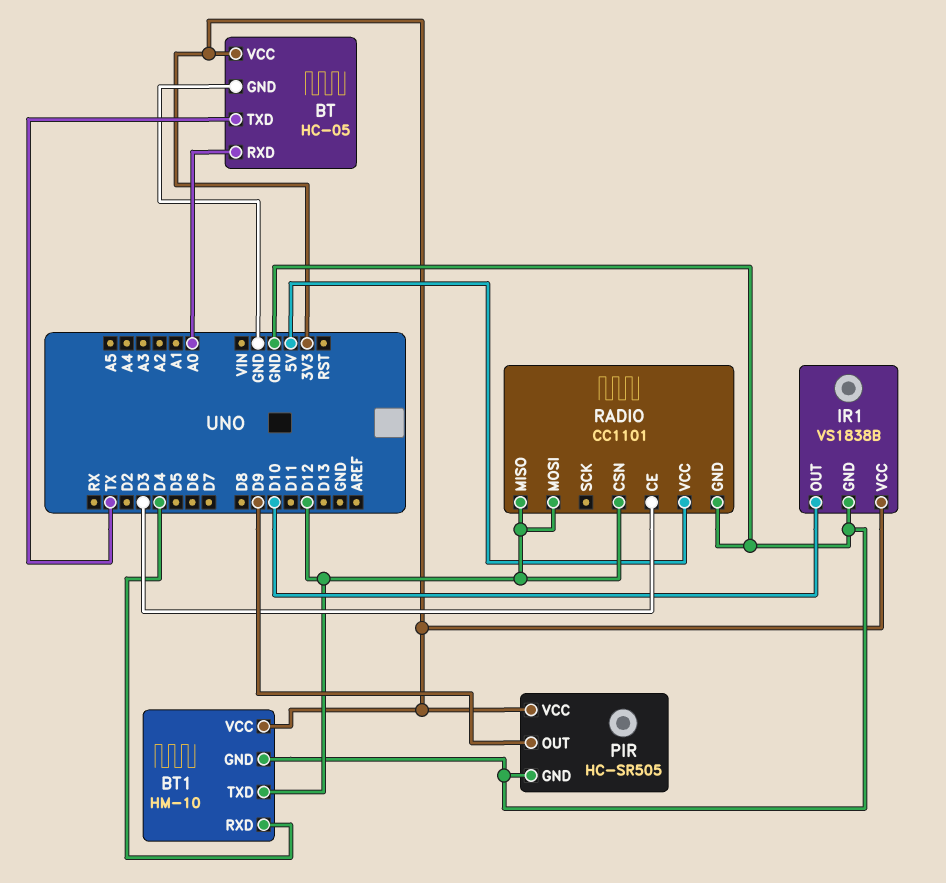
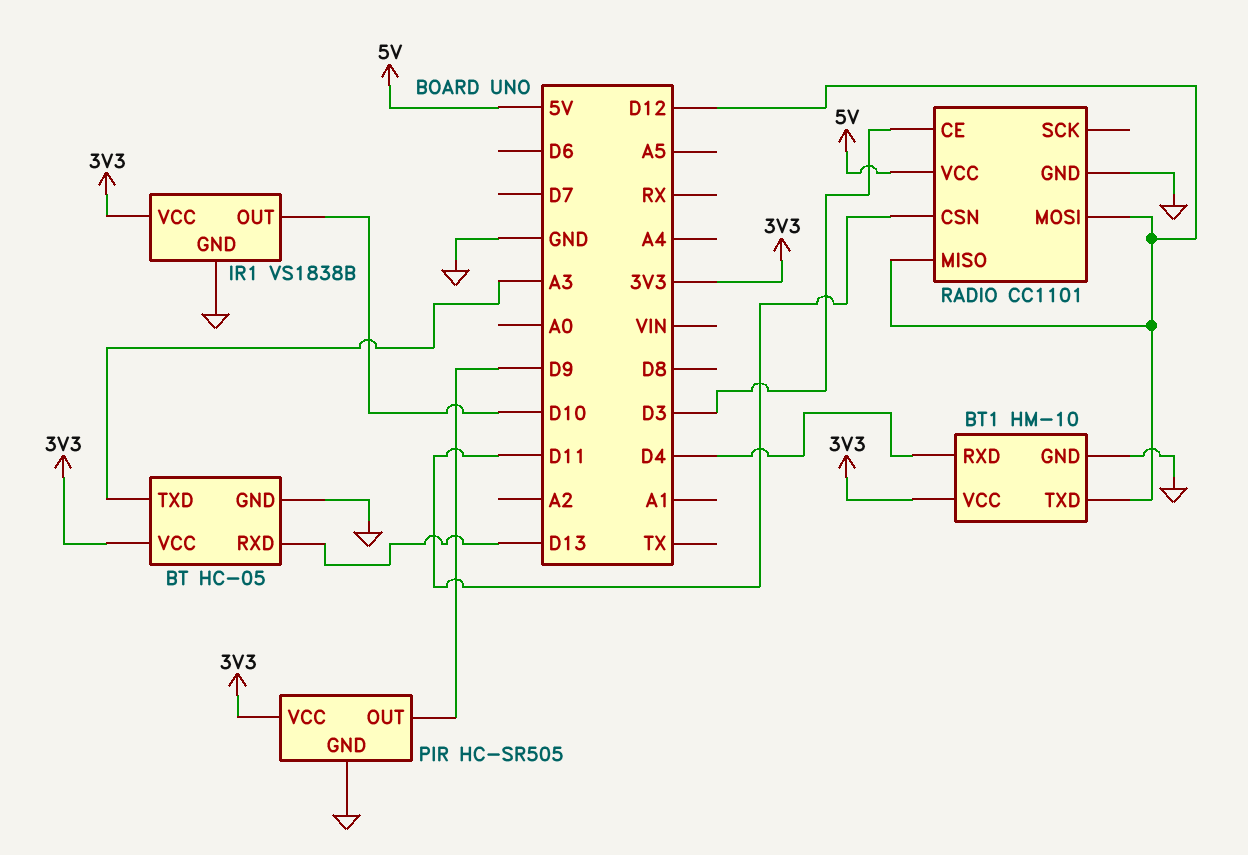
BT pin RXD: A0 -> D13
BT pin TXD: TX -> A3
RADIO pin CSN: D12 -> D11

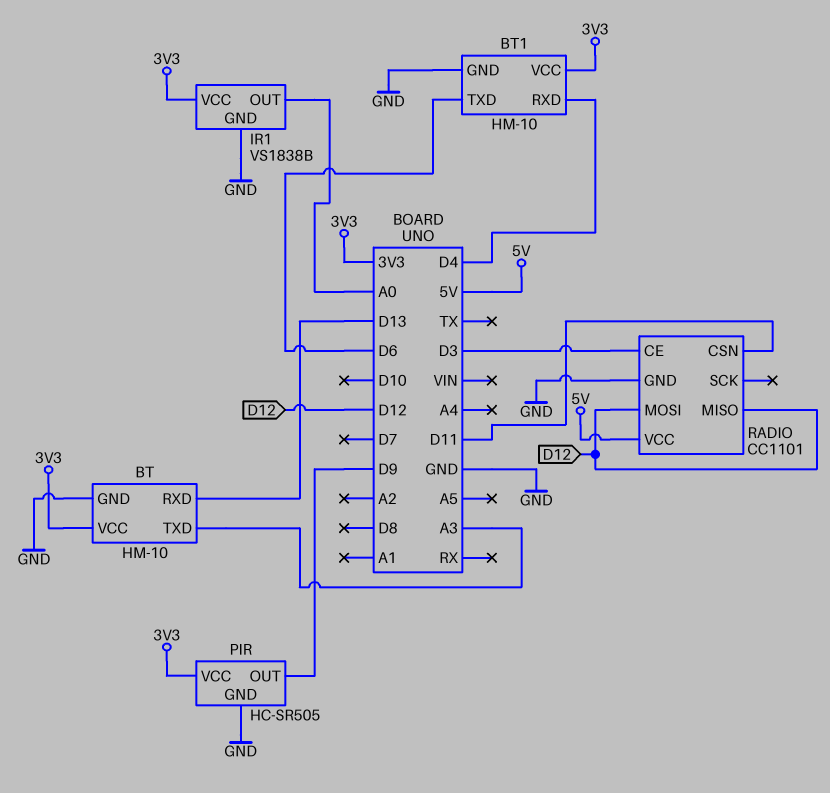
BT: HC-05 -> HM-10
BT1 pin TXD: D12 -> D6
IR1 pin OUT: D10 -> A0

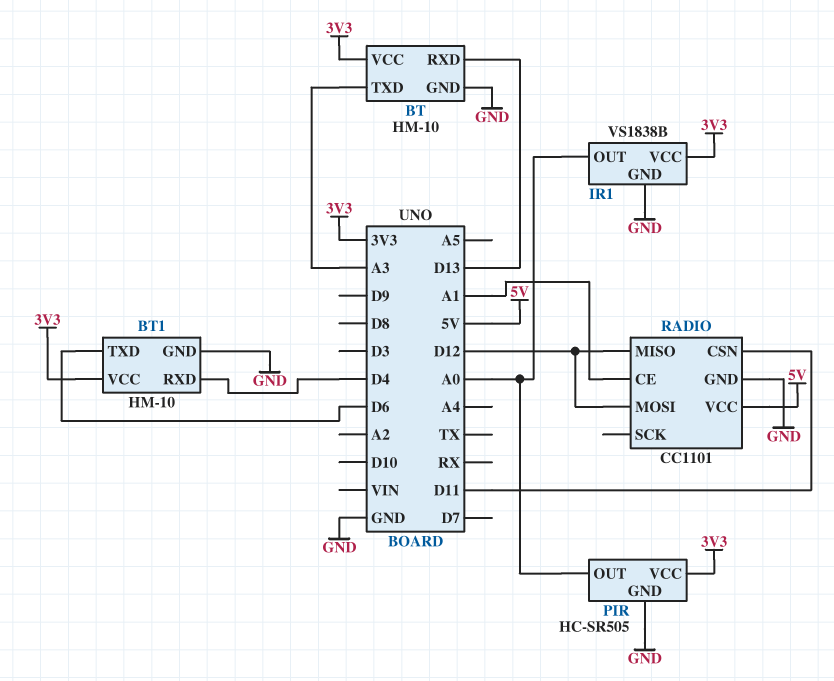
PIR pin OUT: D9 -> A0
RADIO pin CE: D3 -> A1

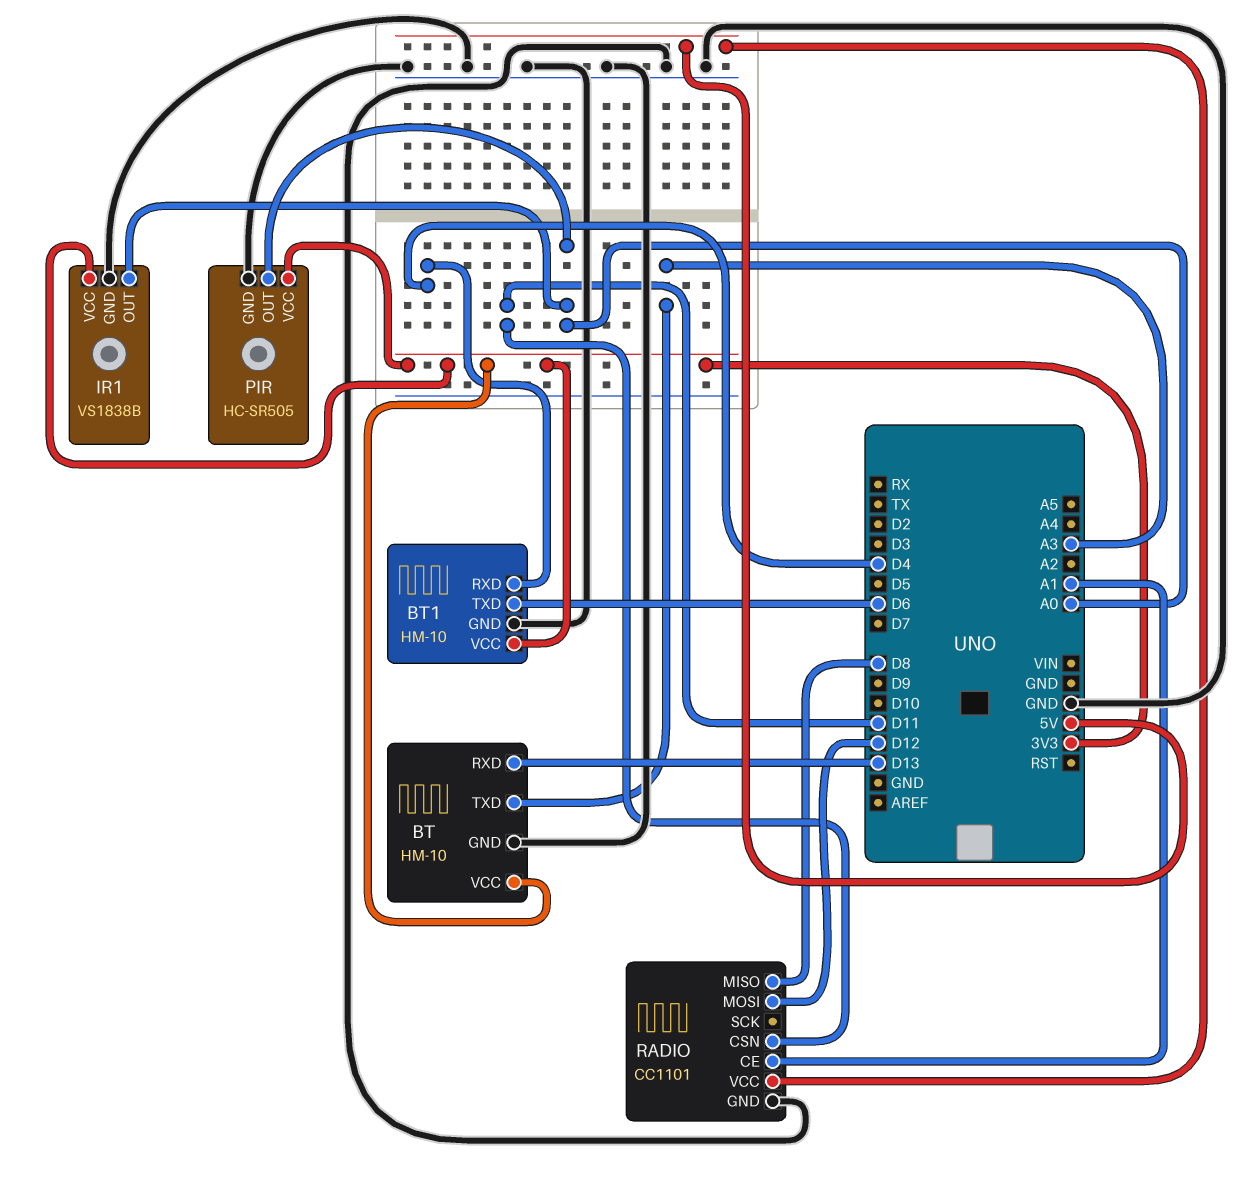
RADIO pin MISO: D12 -> D8

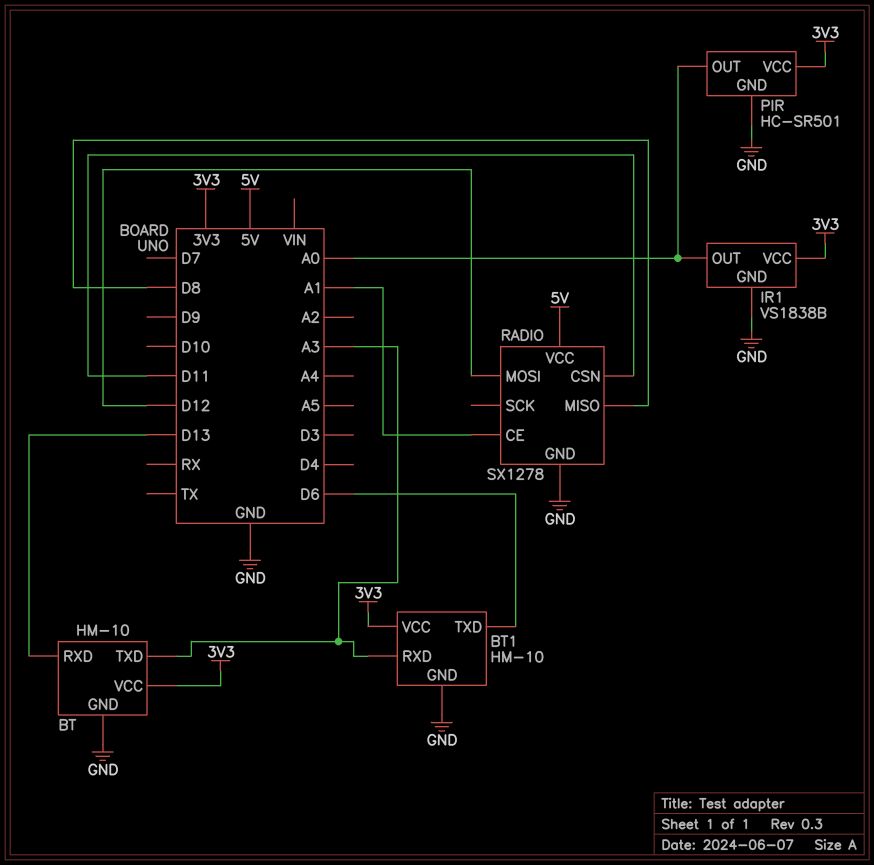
BT1 pin RXD: D4 -> A3
PIR: HC-SR505 -> HC-SR501
RADIO: CC1101 -> SX1278

